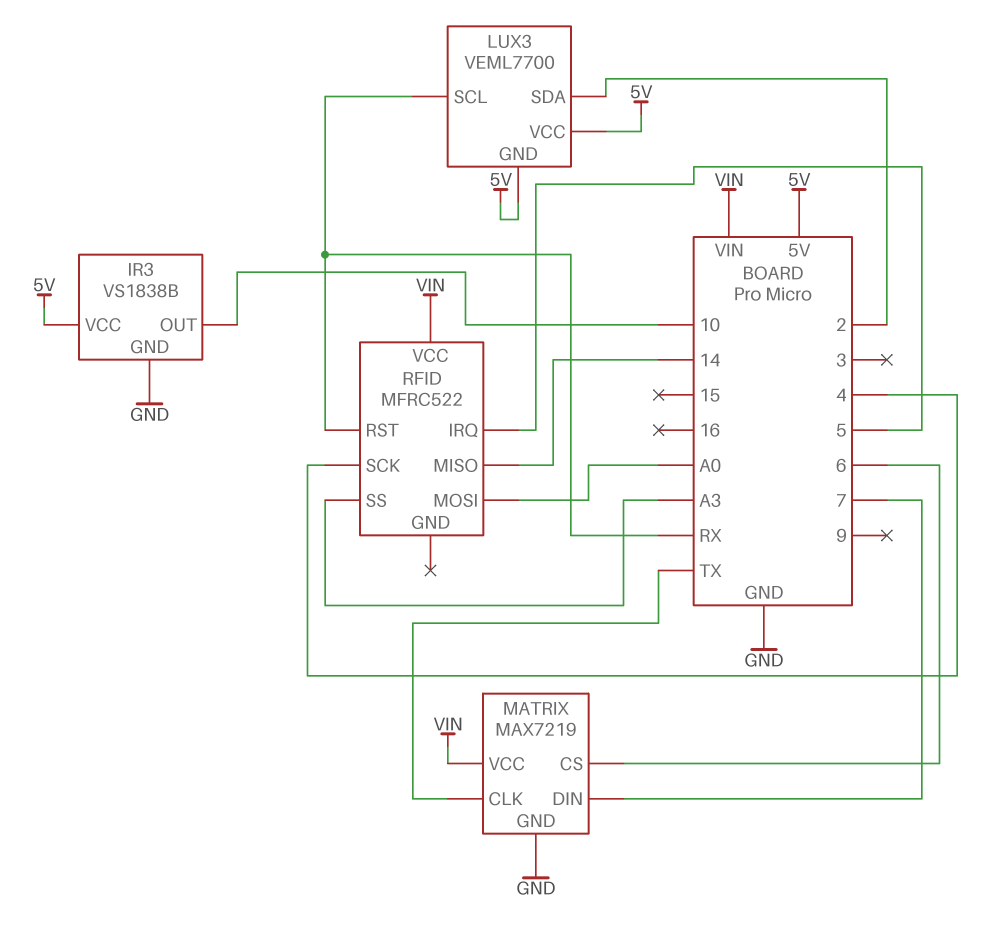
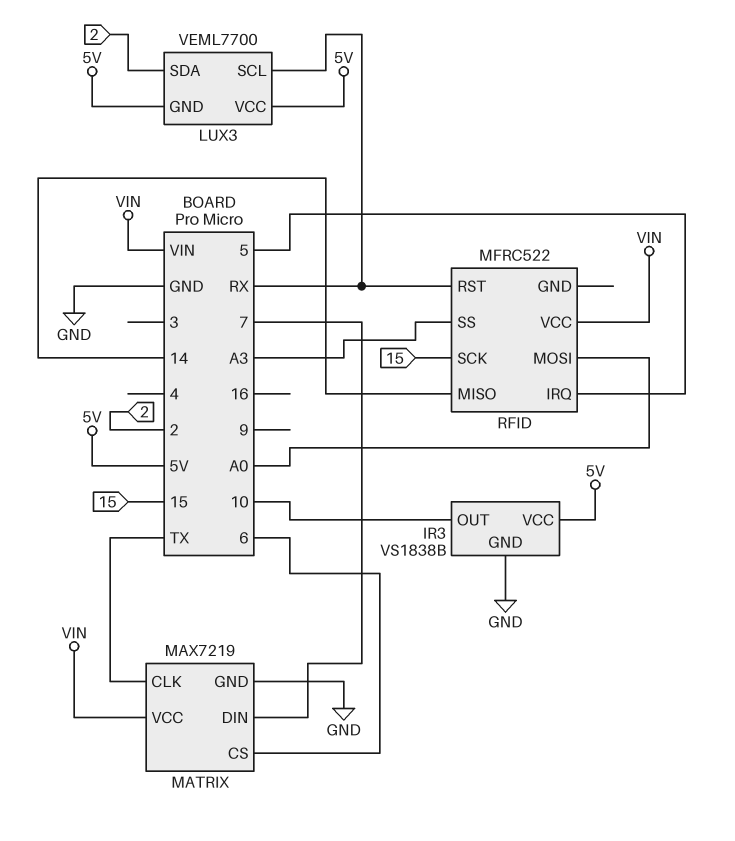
RFID pin SCK: 4 -> 15

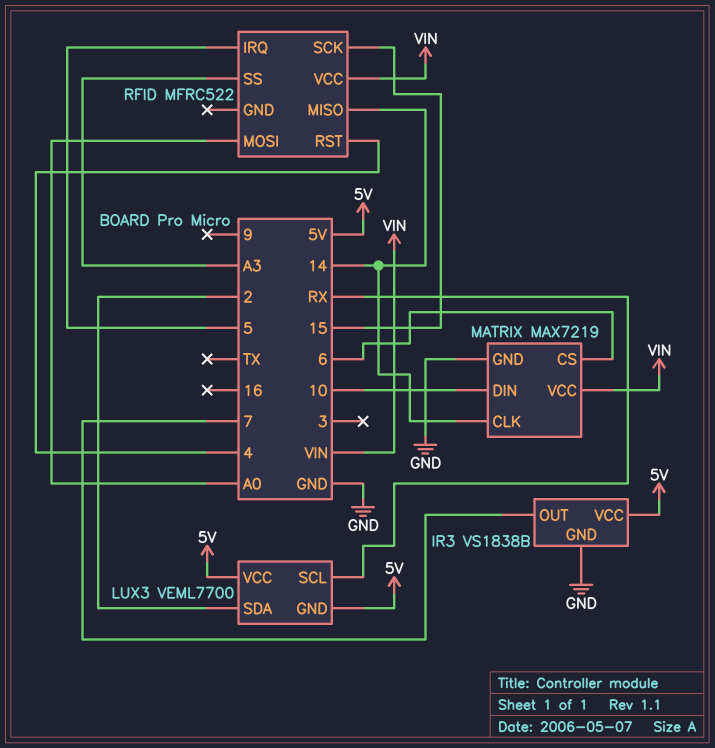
IR3 pin OUT: 10 -> 7
MATRIX pin CLK: TX -> 14
MATRIX pin DIN: 7 -> 10
RFID pin RST: RX -> 4

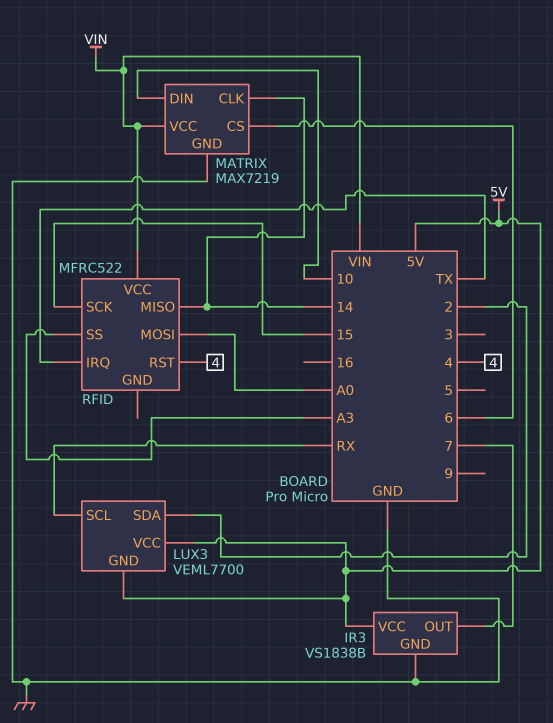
RFID pin IRQ: 5 -> TX

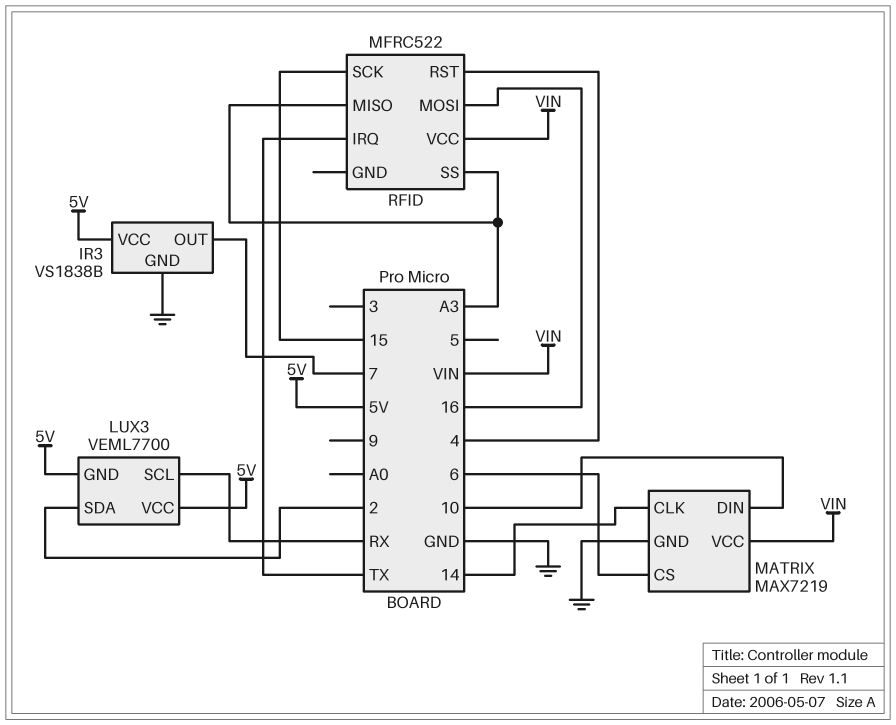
RFID pin MISO: 14 -> A3
RFID pin MOSI: A0 -> 16

